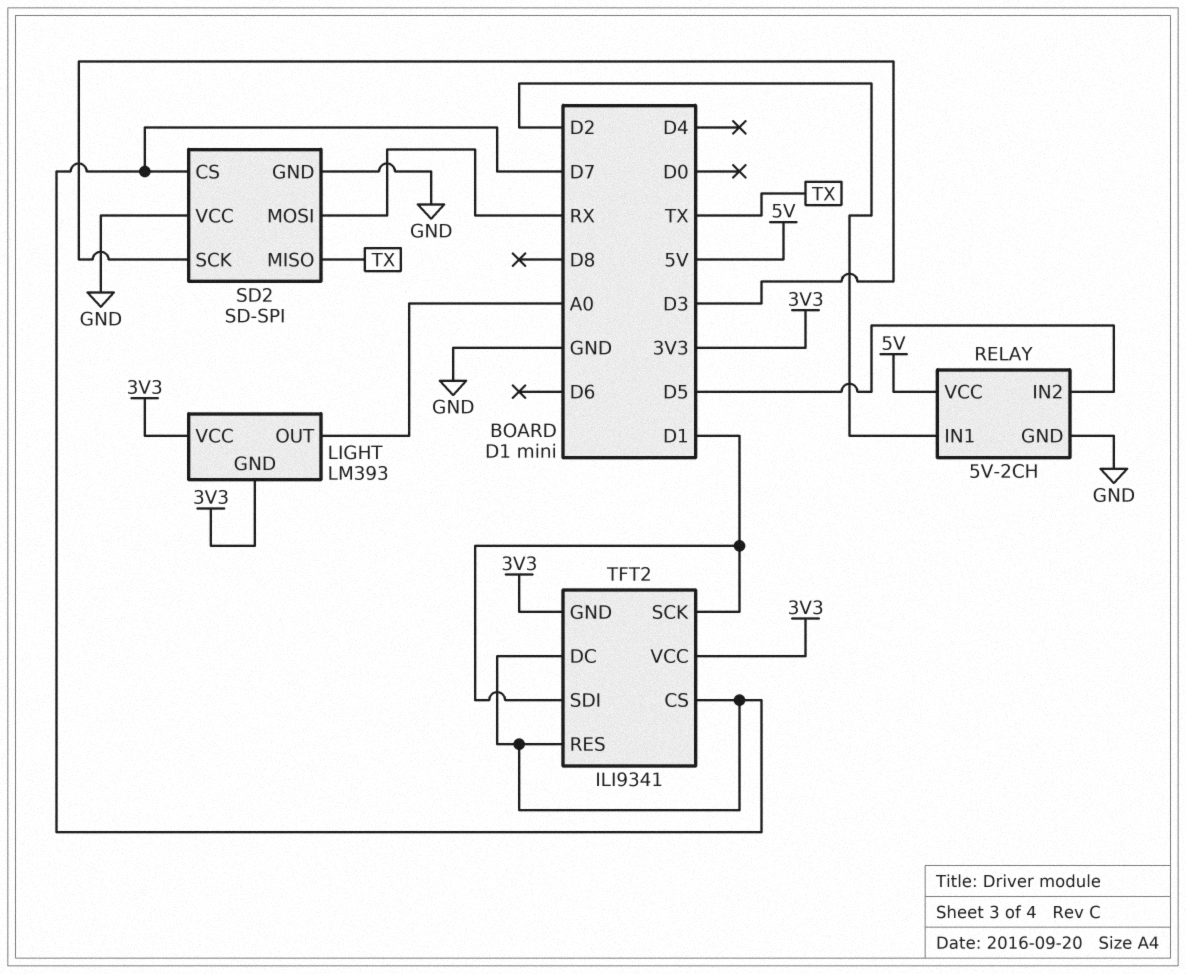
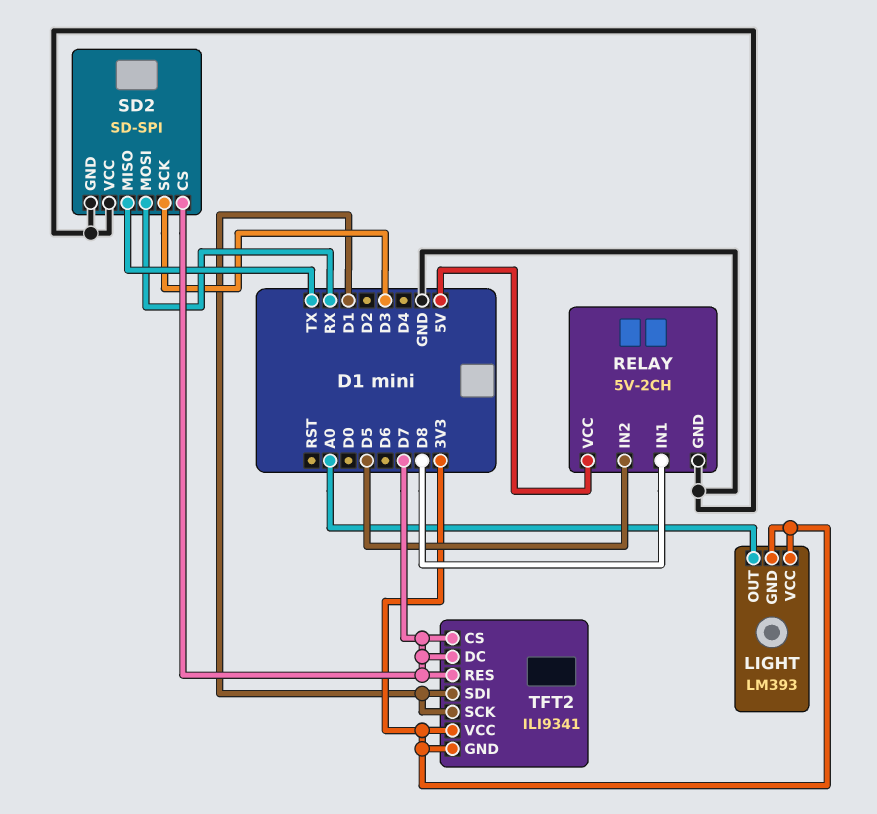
RELAY pin IN1: D2 -> D8

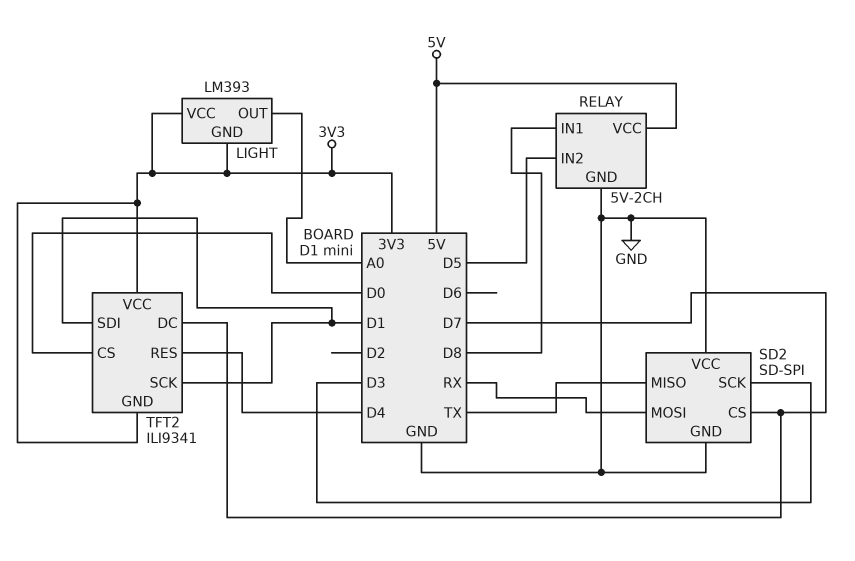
TFT2 pin CS: D7 -> D0
TFT2 pin RES: D7 -> D4

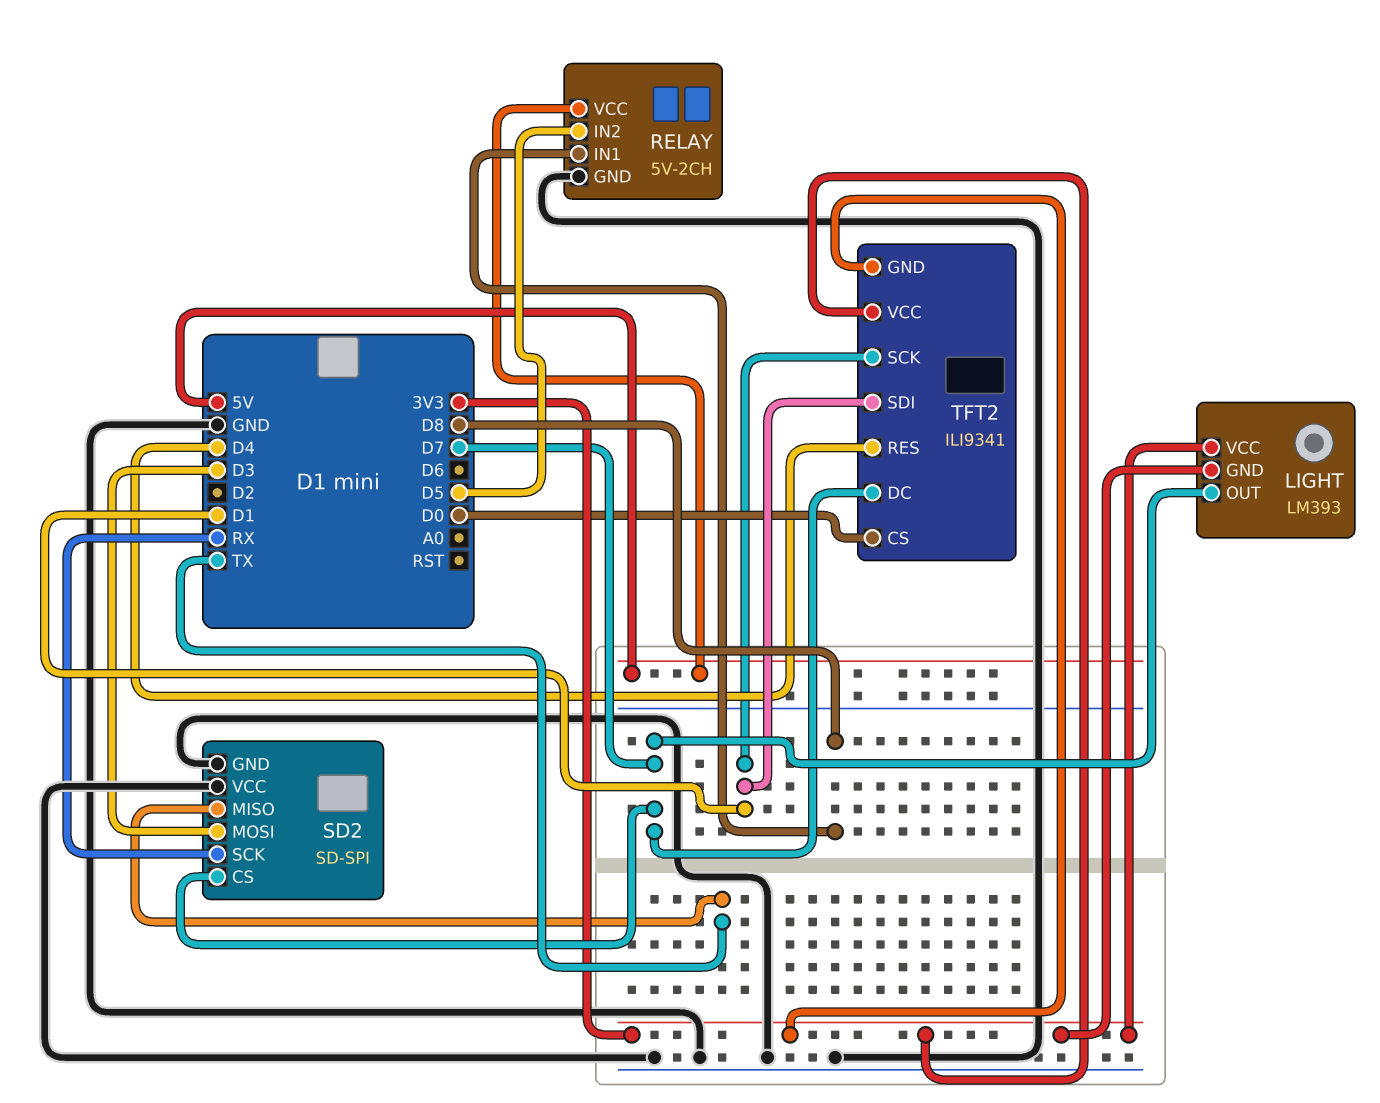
LIGHT pin OUT: A0 -> D7
SD2 pin MOSI: RX -> D3
SD2 pin SCK: D3 -> RX

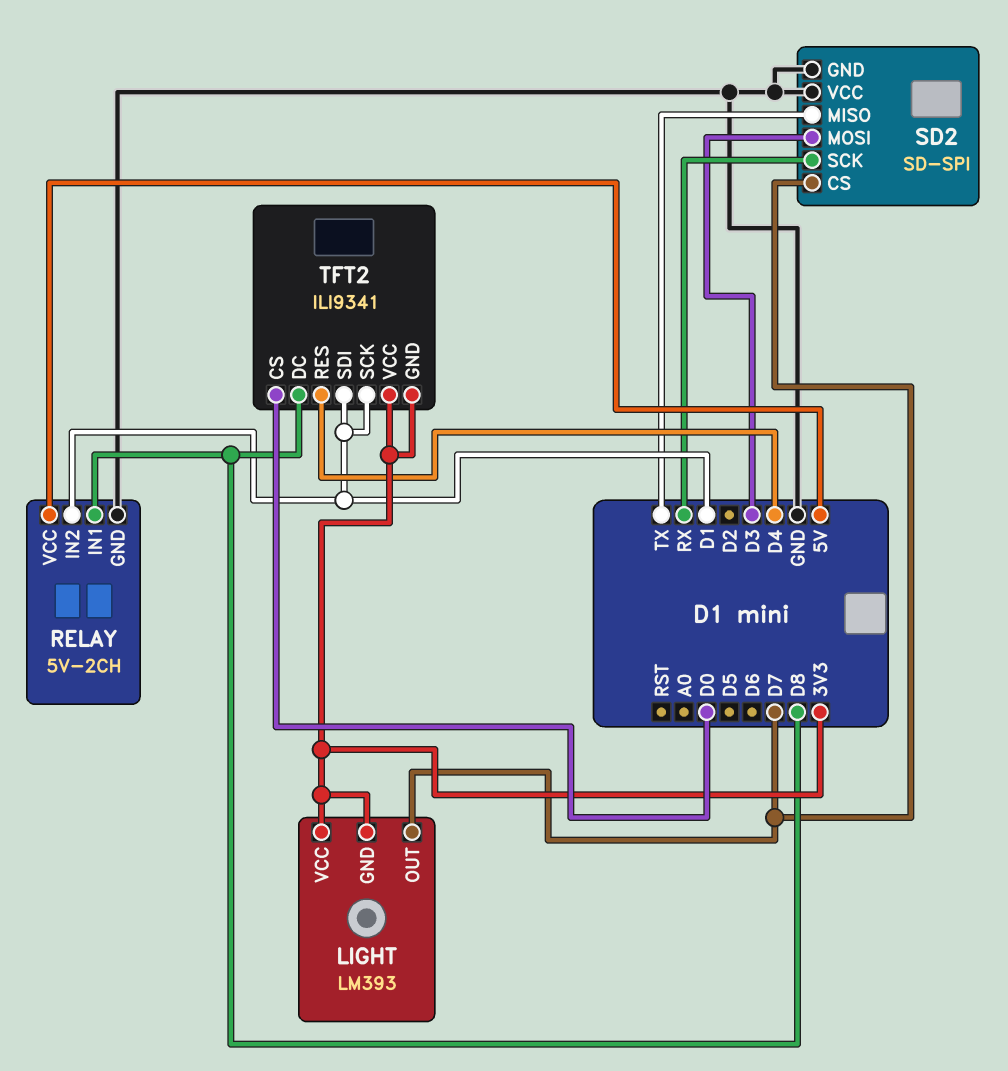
RELAY pin IN2: D5 -> D1
TFT2 pin DC: D7 -> D8

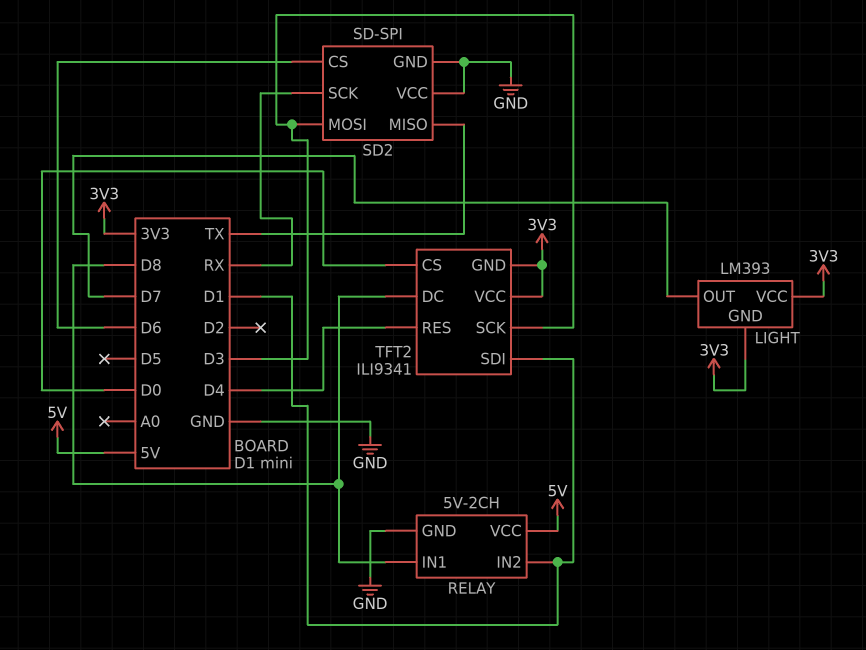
SD2 pin CS: D7 -> D6
TFT2 pin SCK: D1 -> D3

